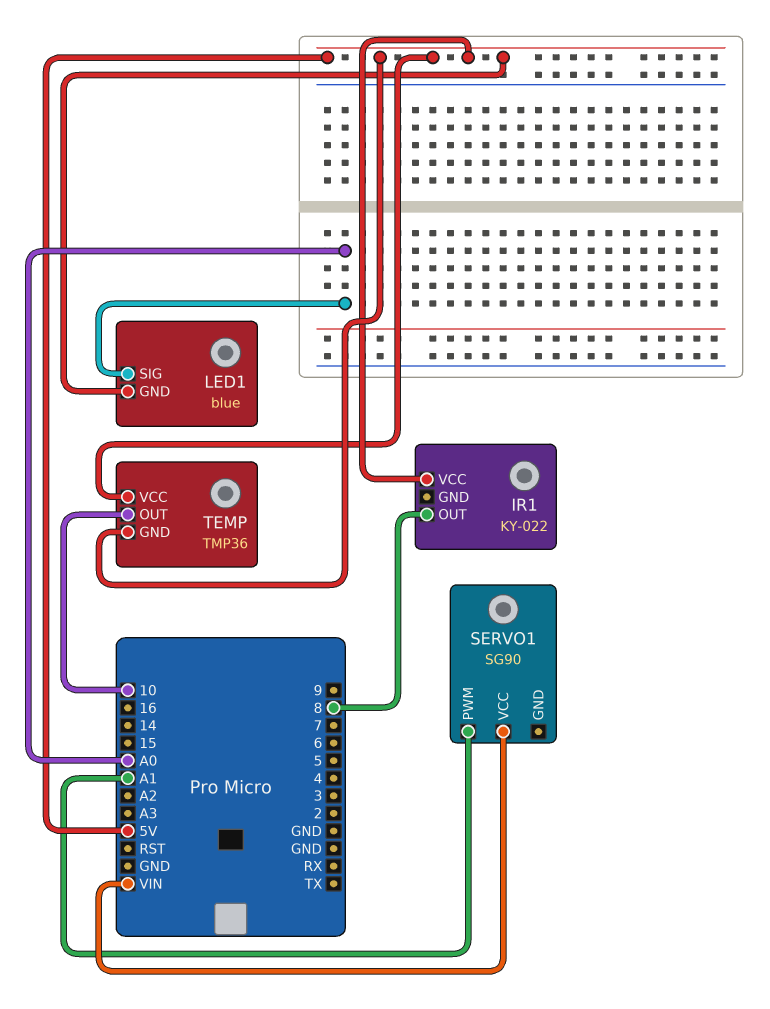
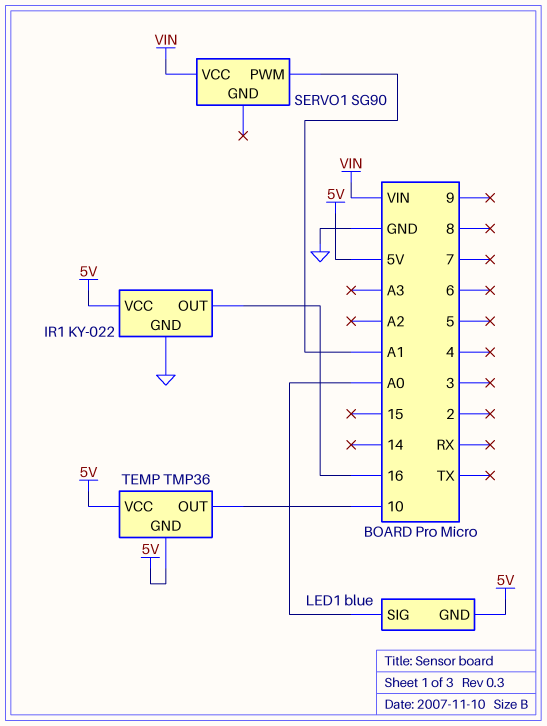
IR1 pin GND: none -> GND
IR1 pin OUT: 8 -> 16

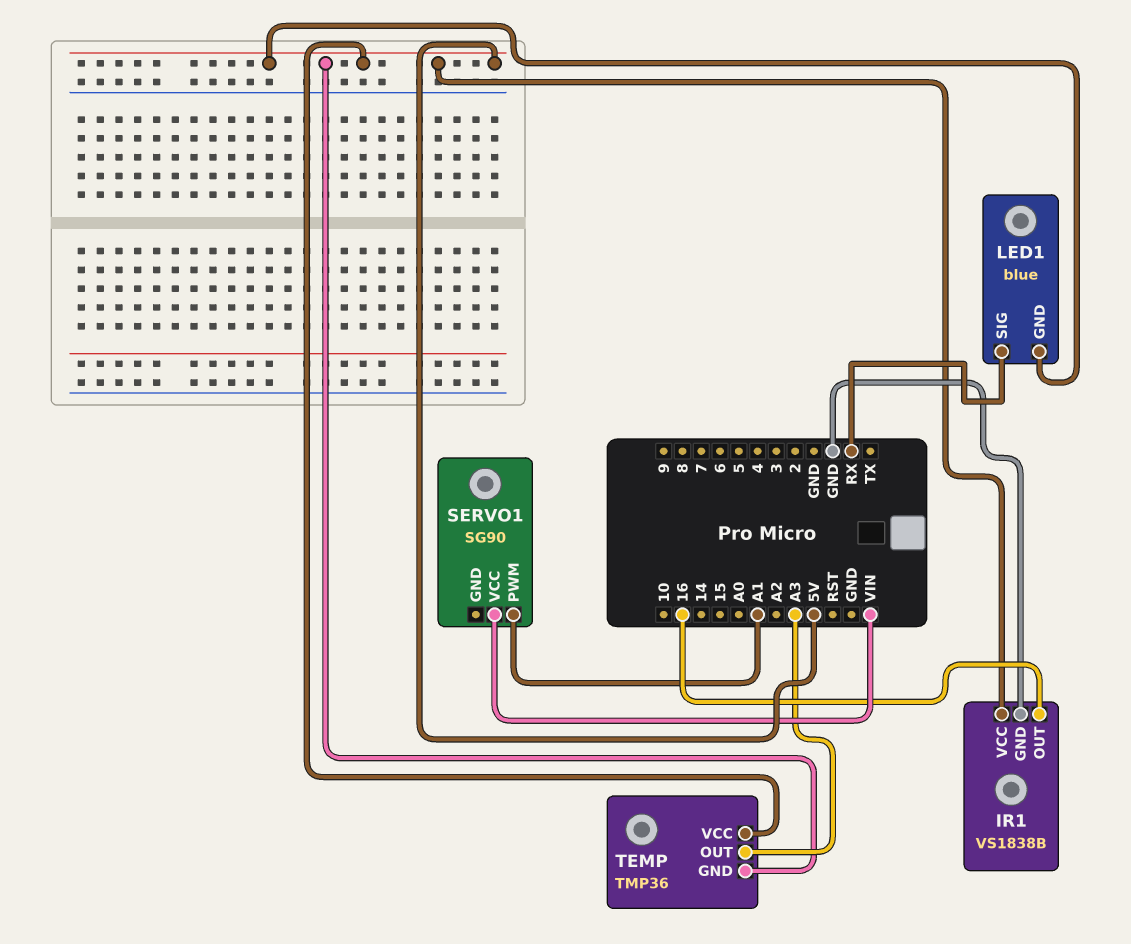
IR1: KY-022 -> VS1838B
LED1 pin SIG: A0 -> RX
TEMP pin OUT: 10 -> A3

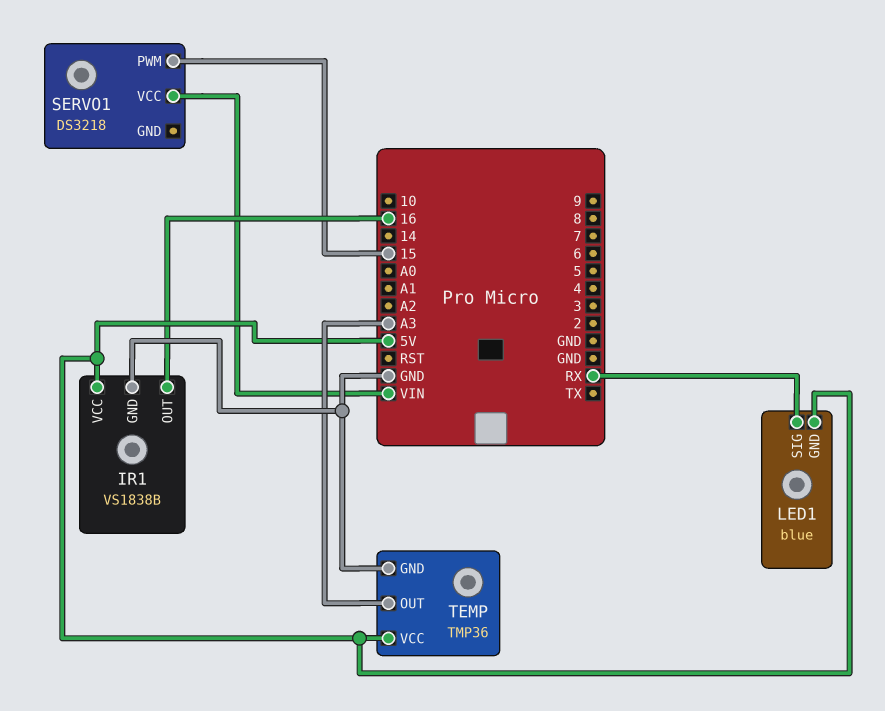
SERVO1: SG90 -> DS3218
SERVO1 pin PWM: A1 -> 15
TEMP pin GND: 5V -> GND

